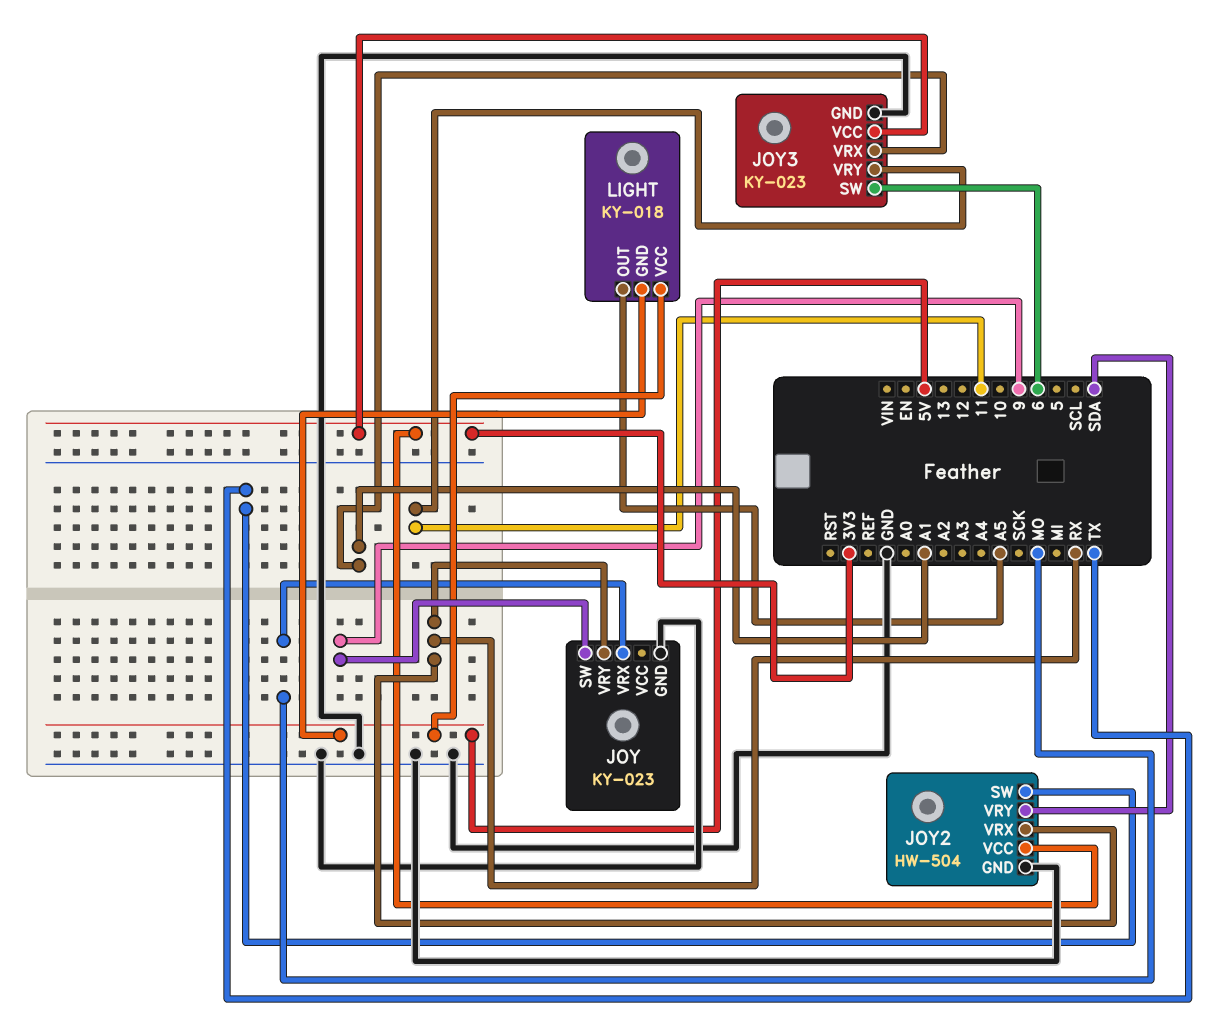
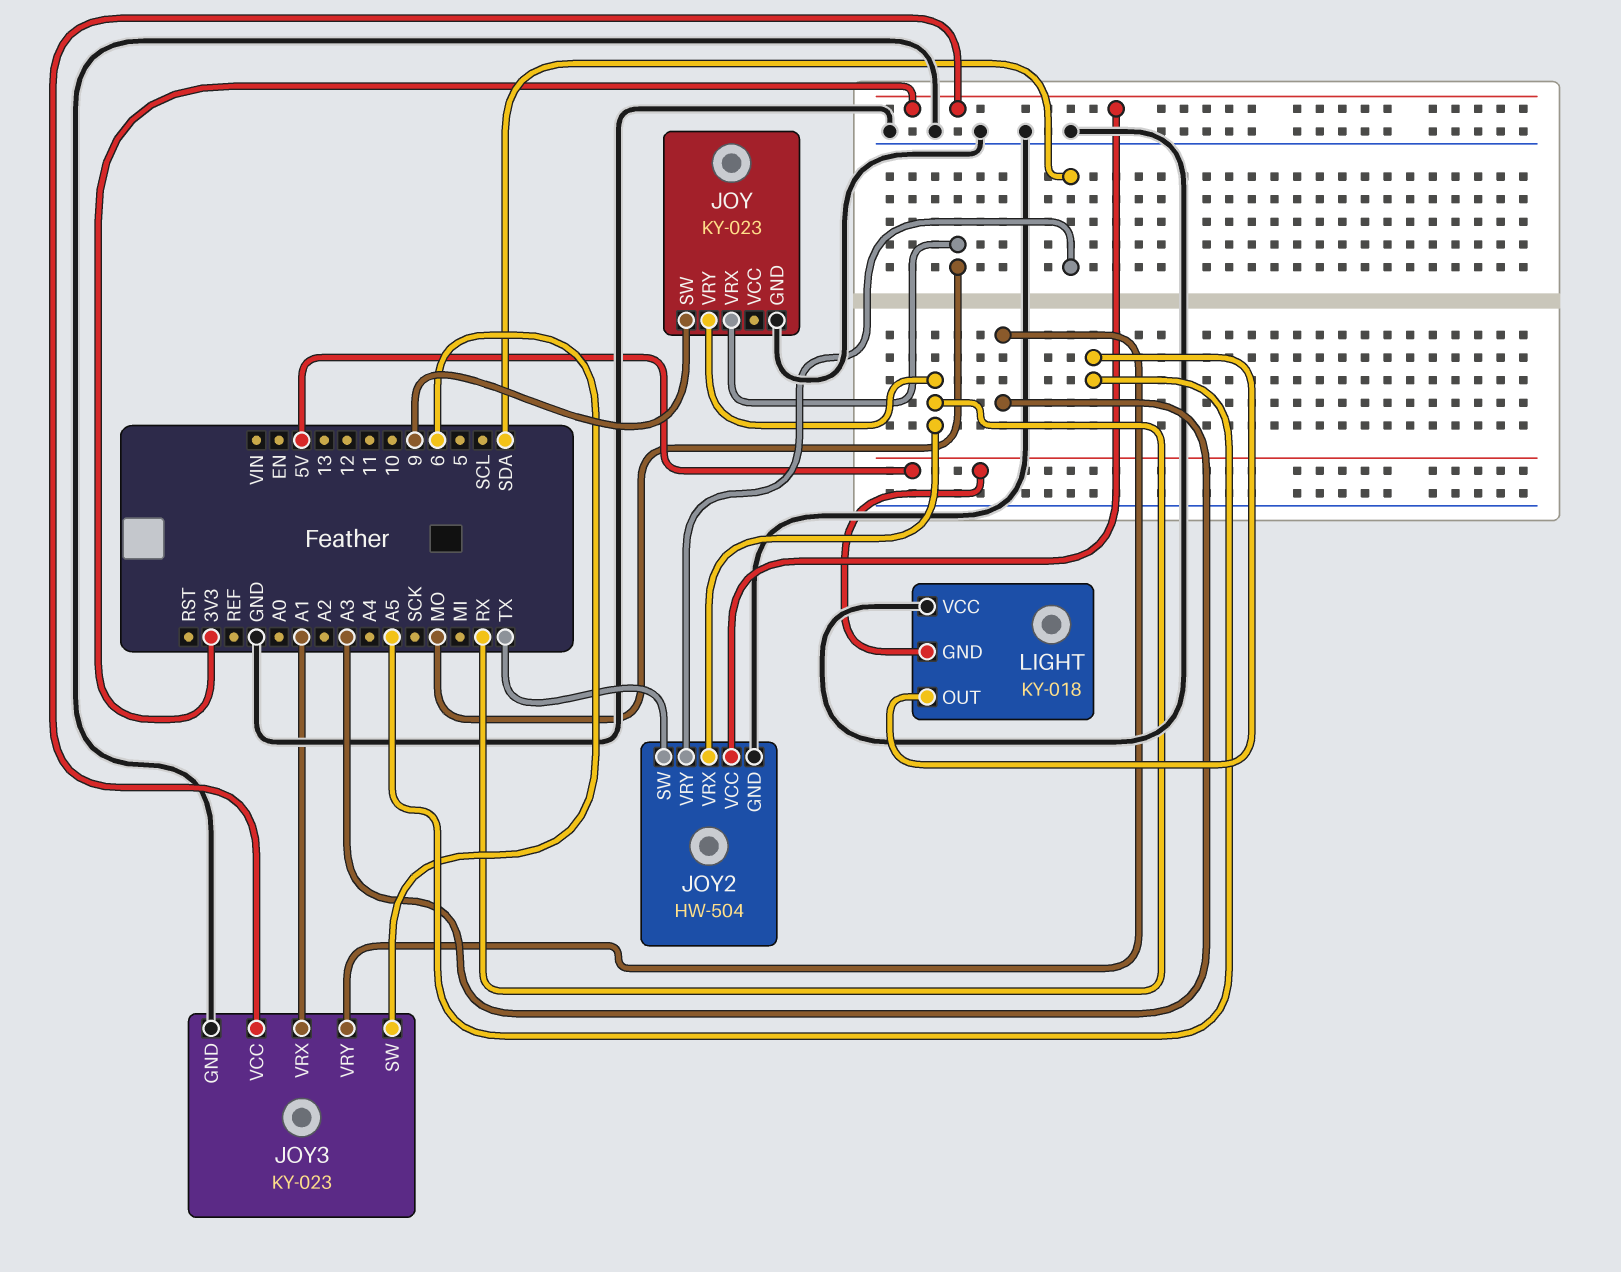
JOY3 pin VRY: 11 -> A3
LIGHT pin VCC: 5V -> GND

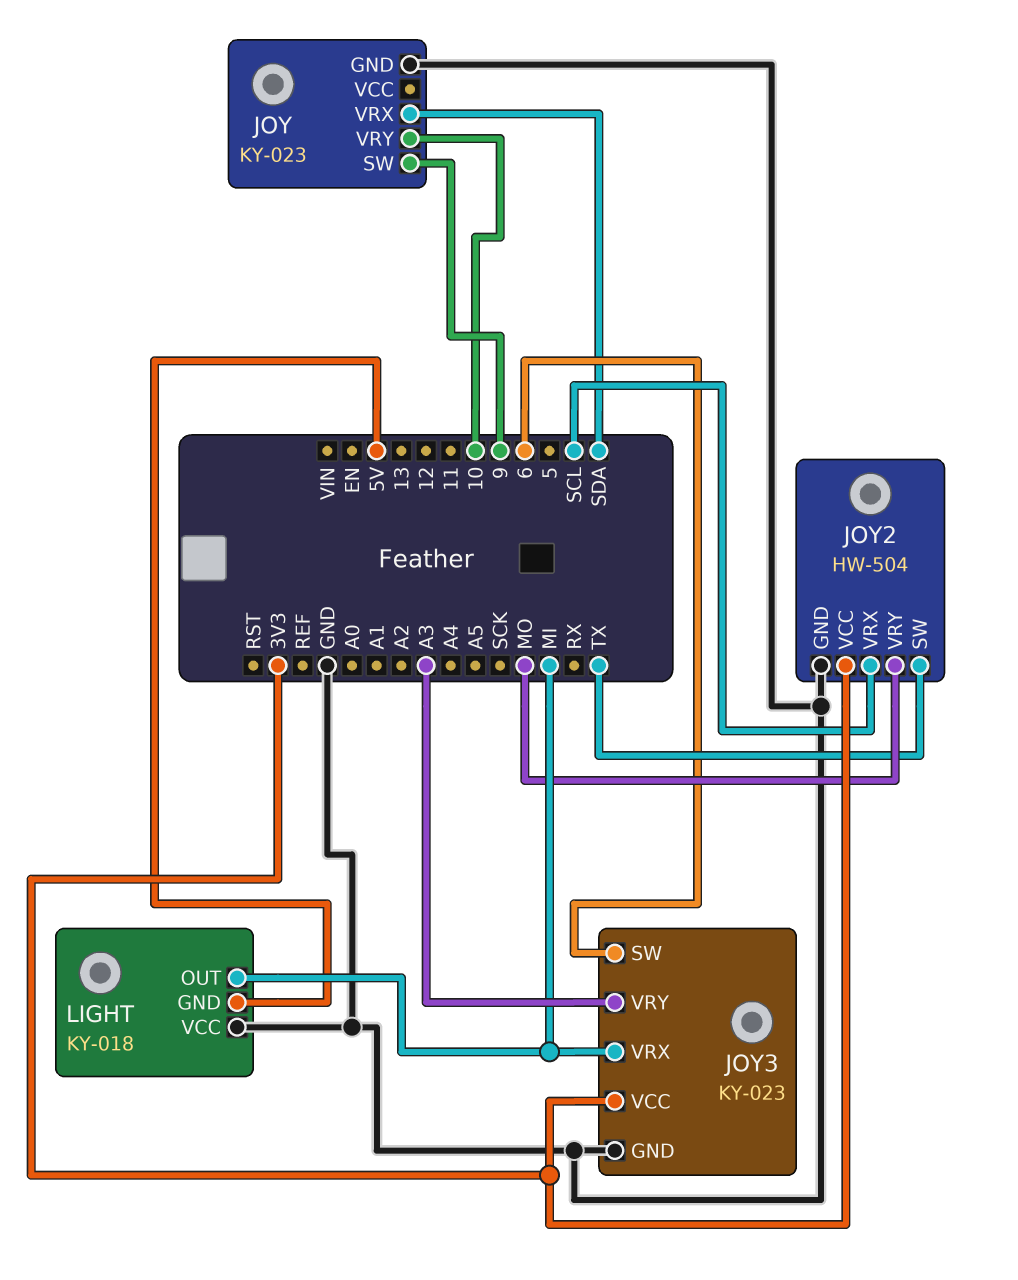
JOY pin VRX: MO -> SDA
JOY pin VRY: RX -> 10
JOY2 pin VRX: RX -> SCL
JOY2 pin VRY: SDA -> MO
JOY3 pin VRX: A1 -> MI
LIGHT pin OUT: A5 -> MI

